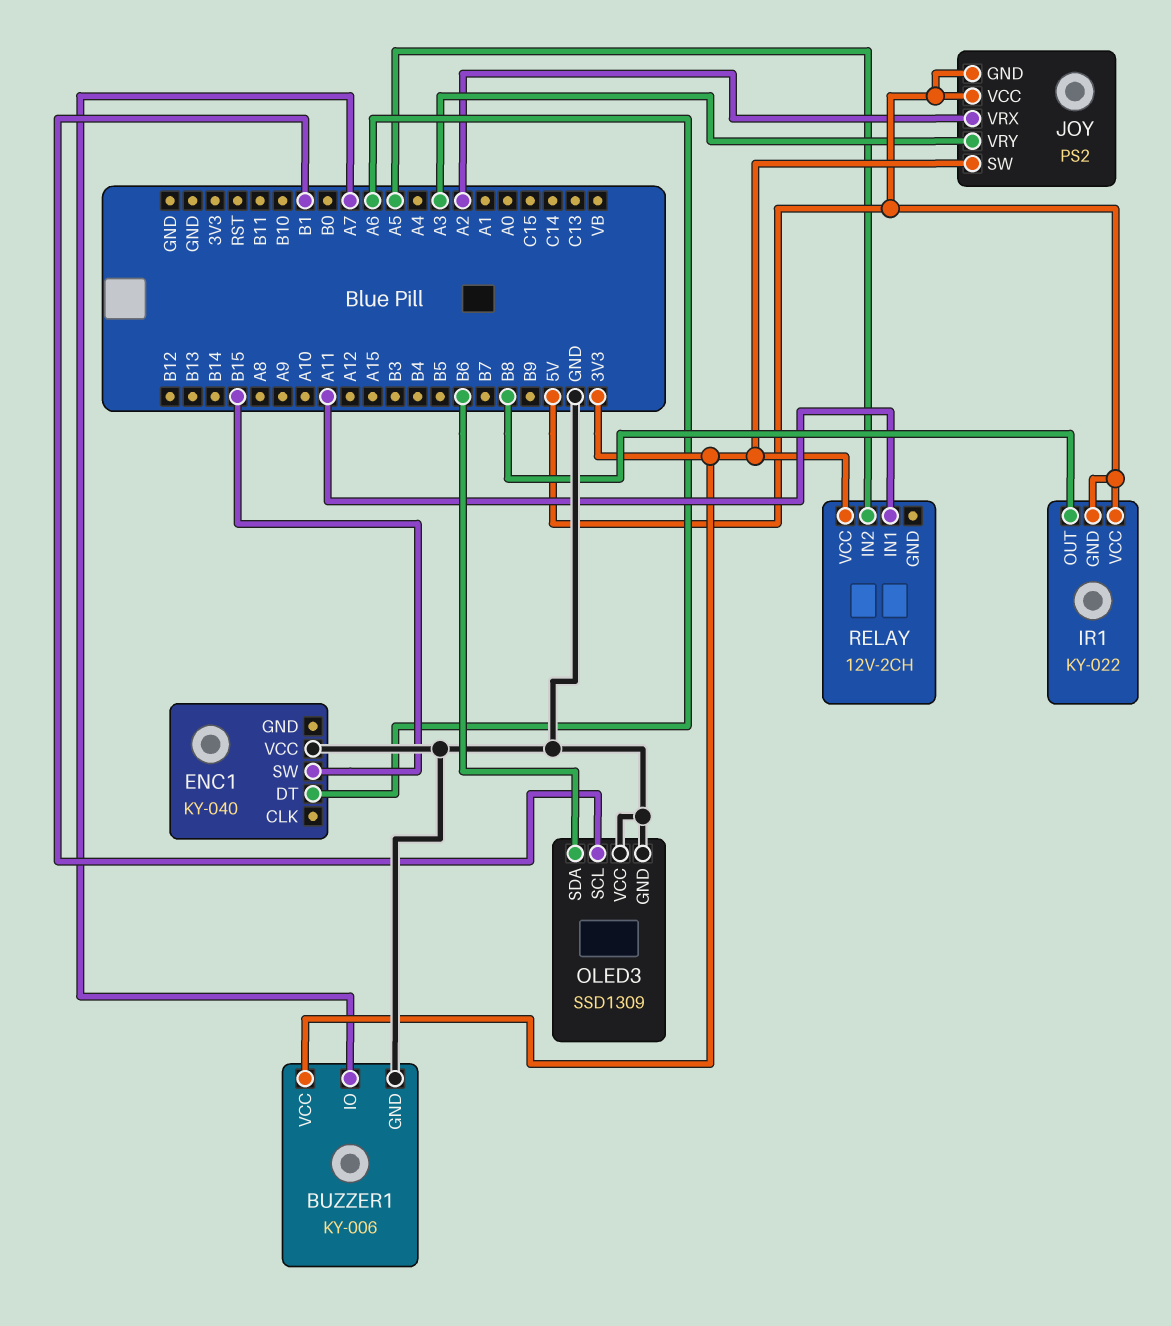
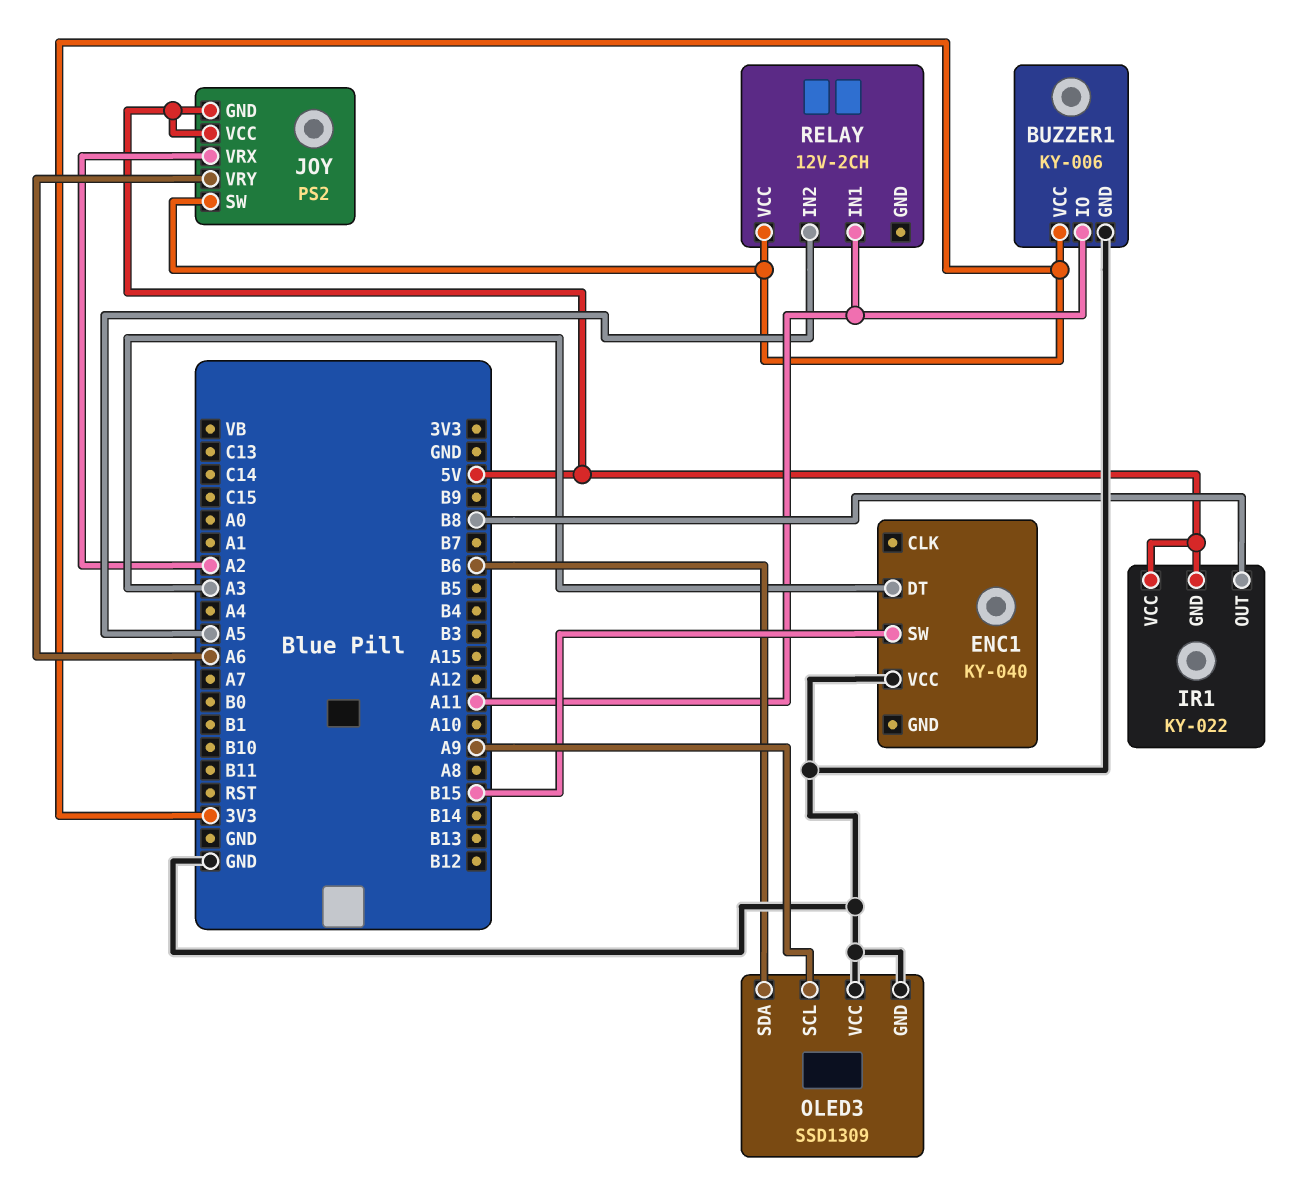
BUZZER1 pin IO: A7 -> A11
ENC1 pin DT: A6 -> A3
JOY pin VRY: A3 -> A6
OLED3 pin SCL: B1 -> A9

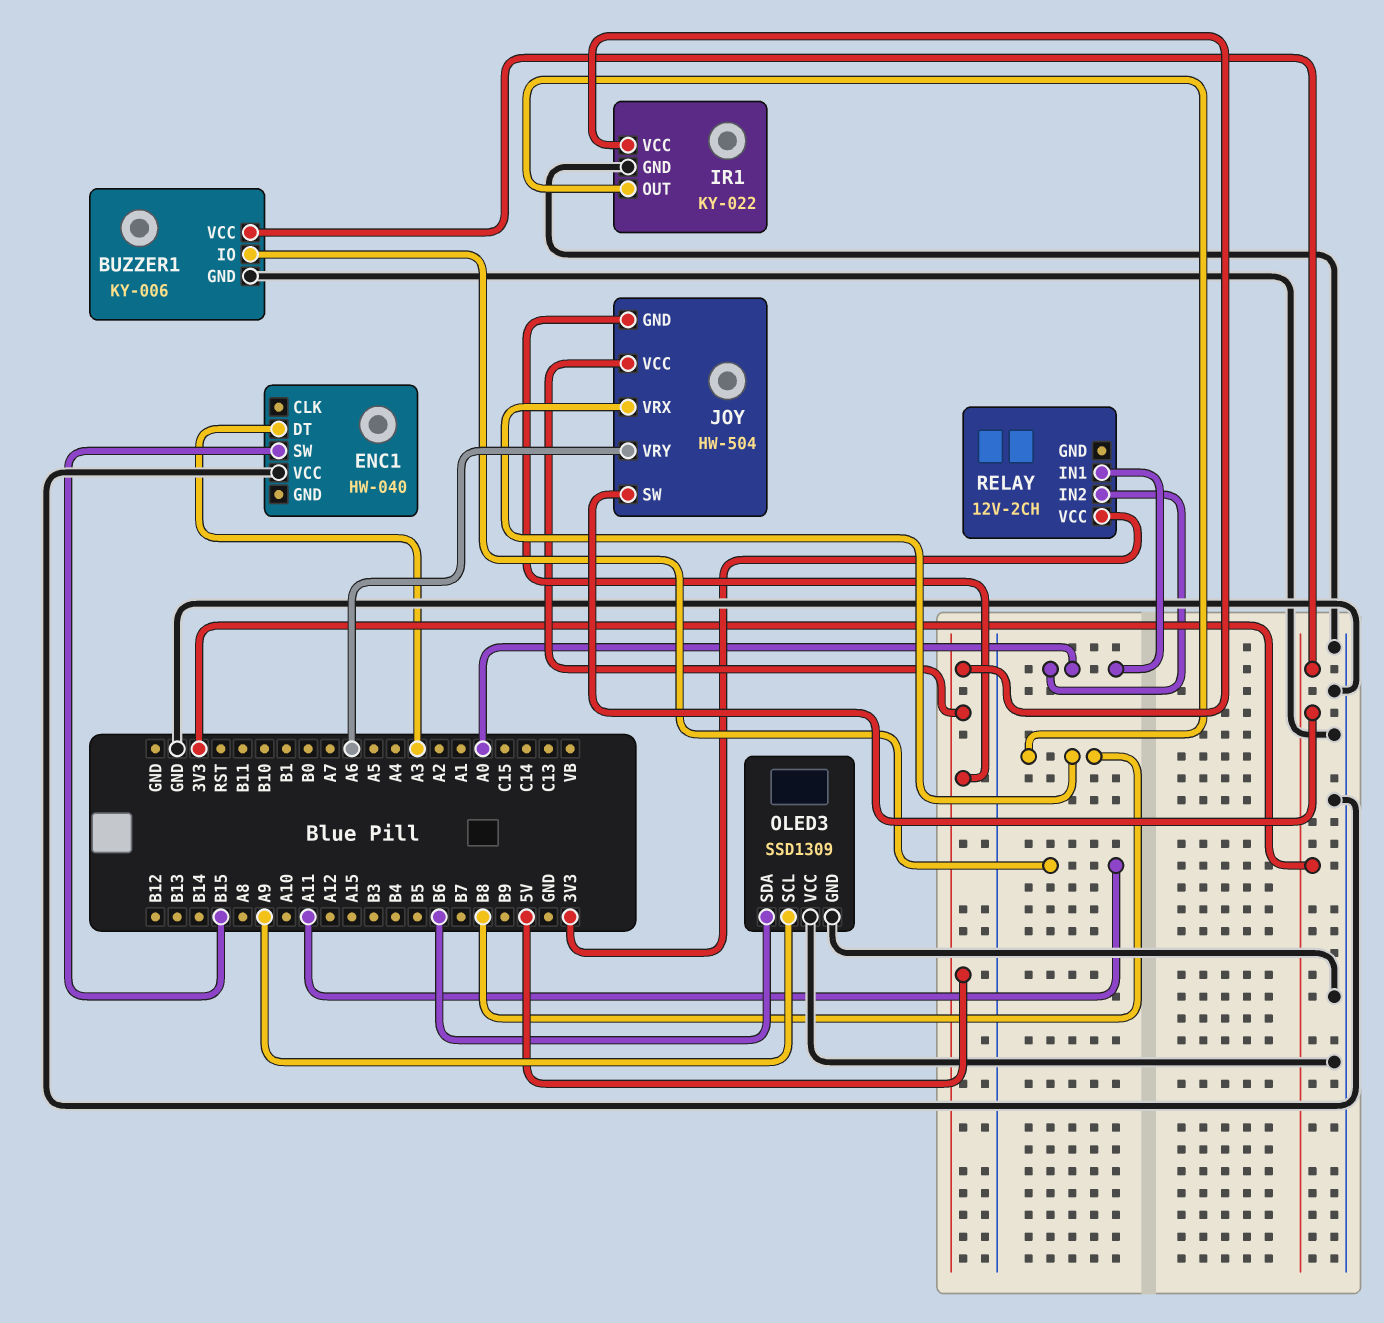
ENC1: KY-040 -> HW-040
IR1 pin GND: 5V -> GND
JOY: PS2 -> HW-504
JOY pin VRX: A2 -> B8
RELAY pin IN1: A11 -> A0
RELAY pin IN2: A5 -> A0

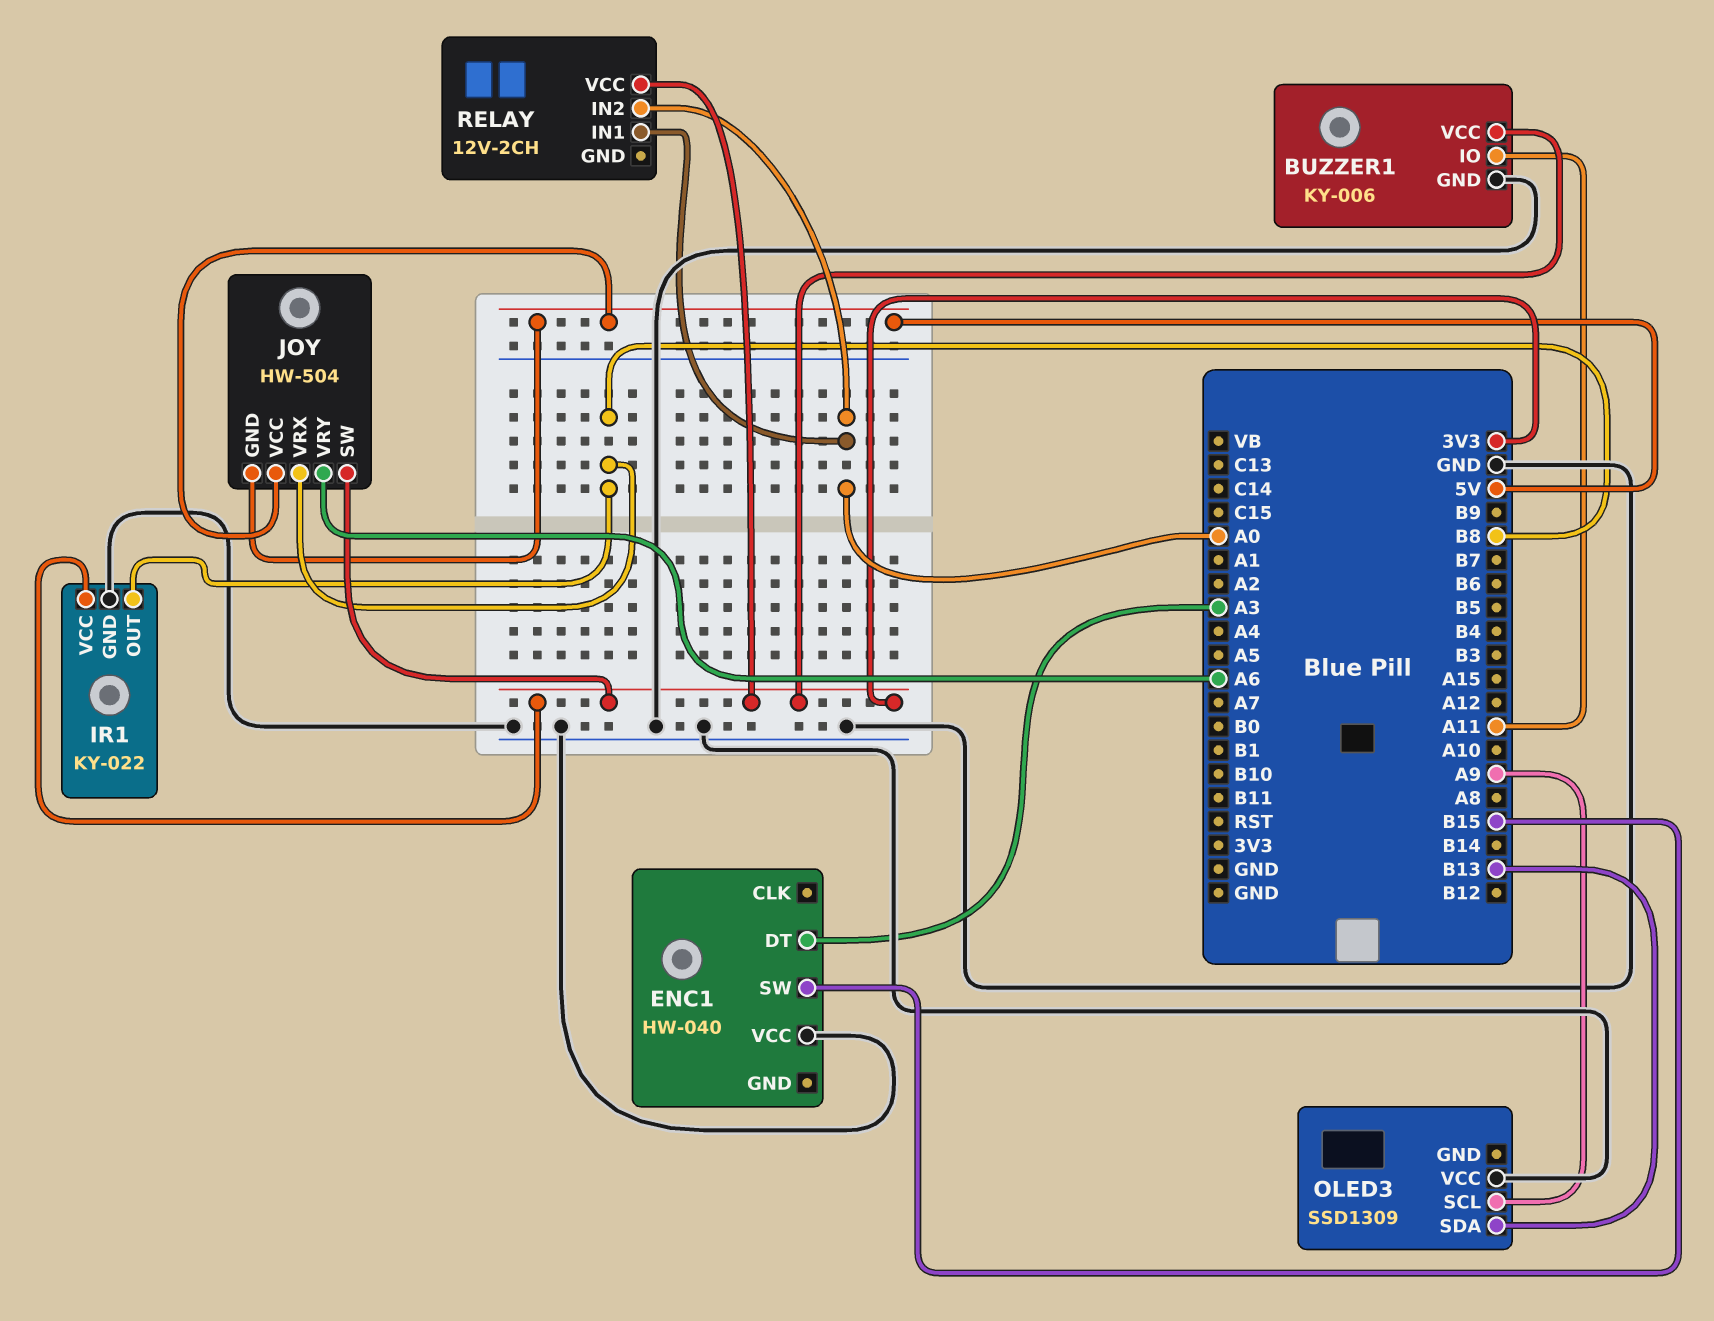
IR1 pin VCC: 5V -> 3V3
OLED3 pin GND: GND -> none
OLED3 pin SDA: B6 -> B13

